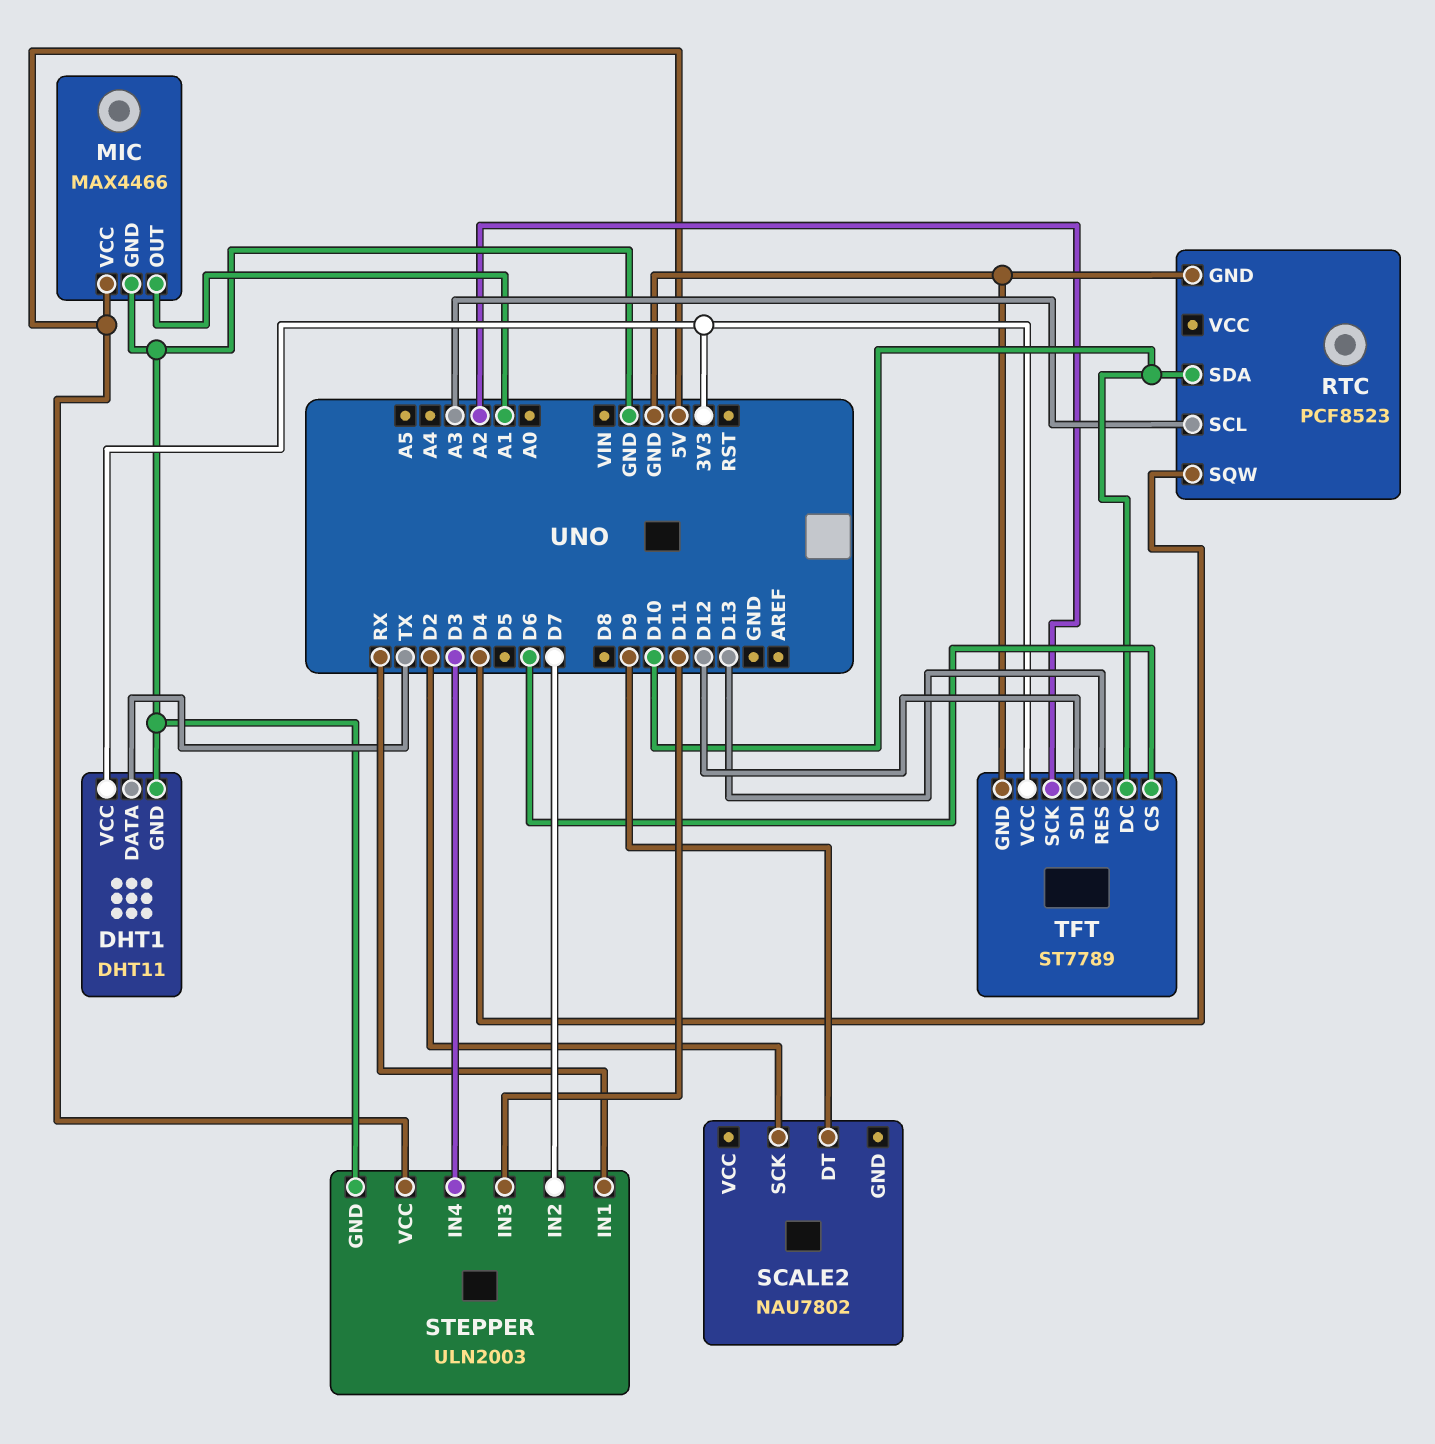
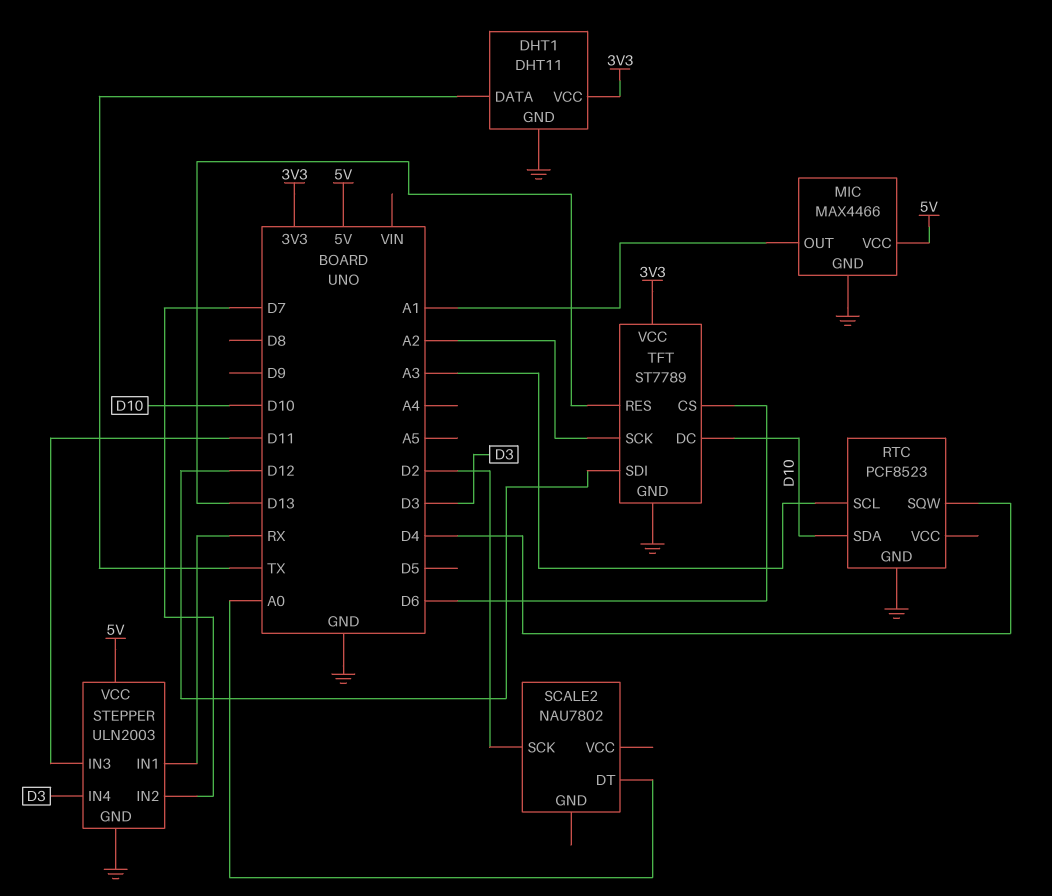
SCALE2 pin DT: D9 -> A0

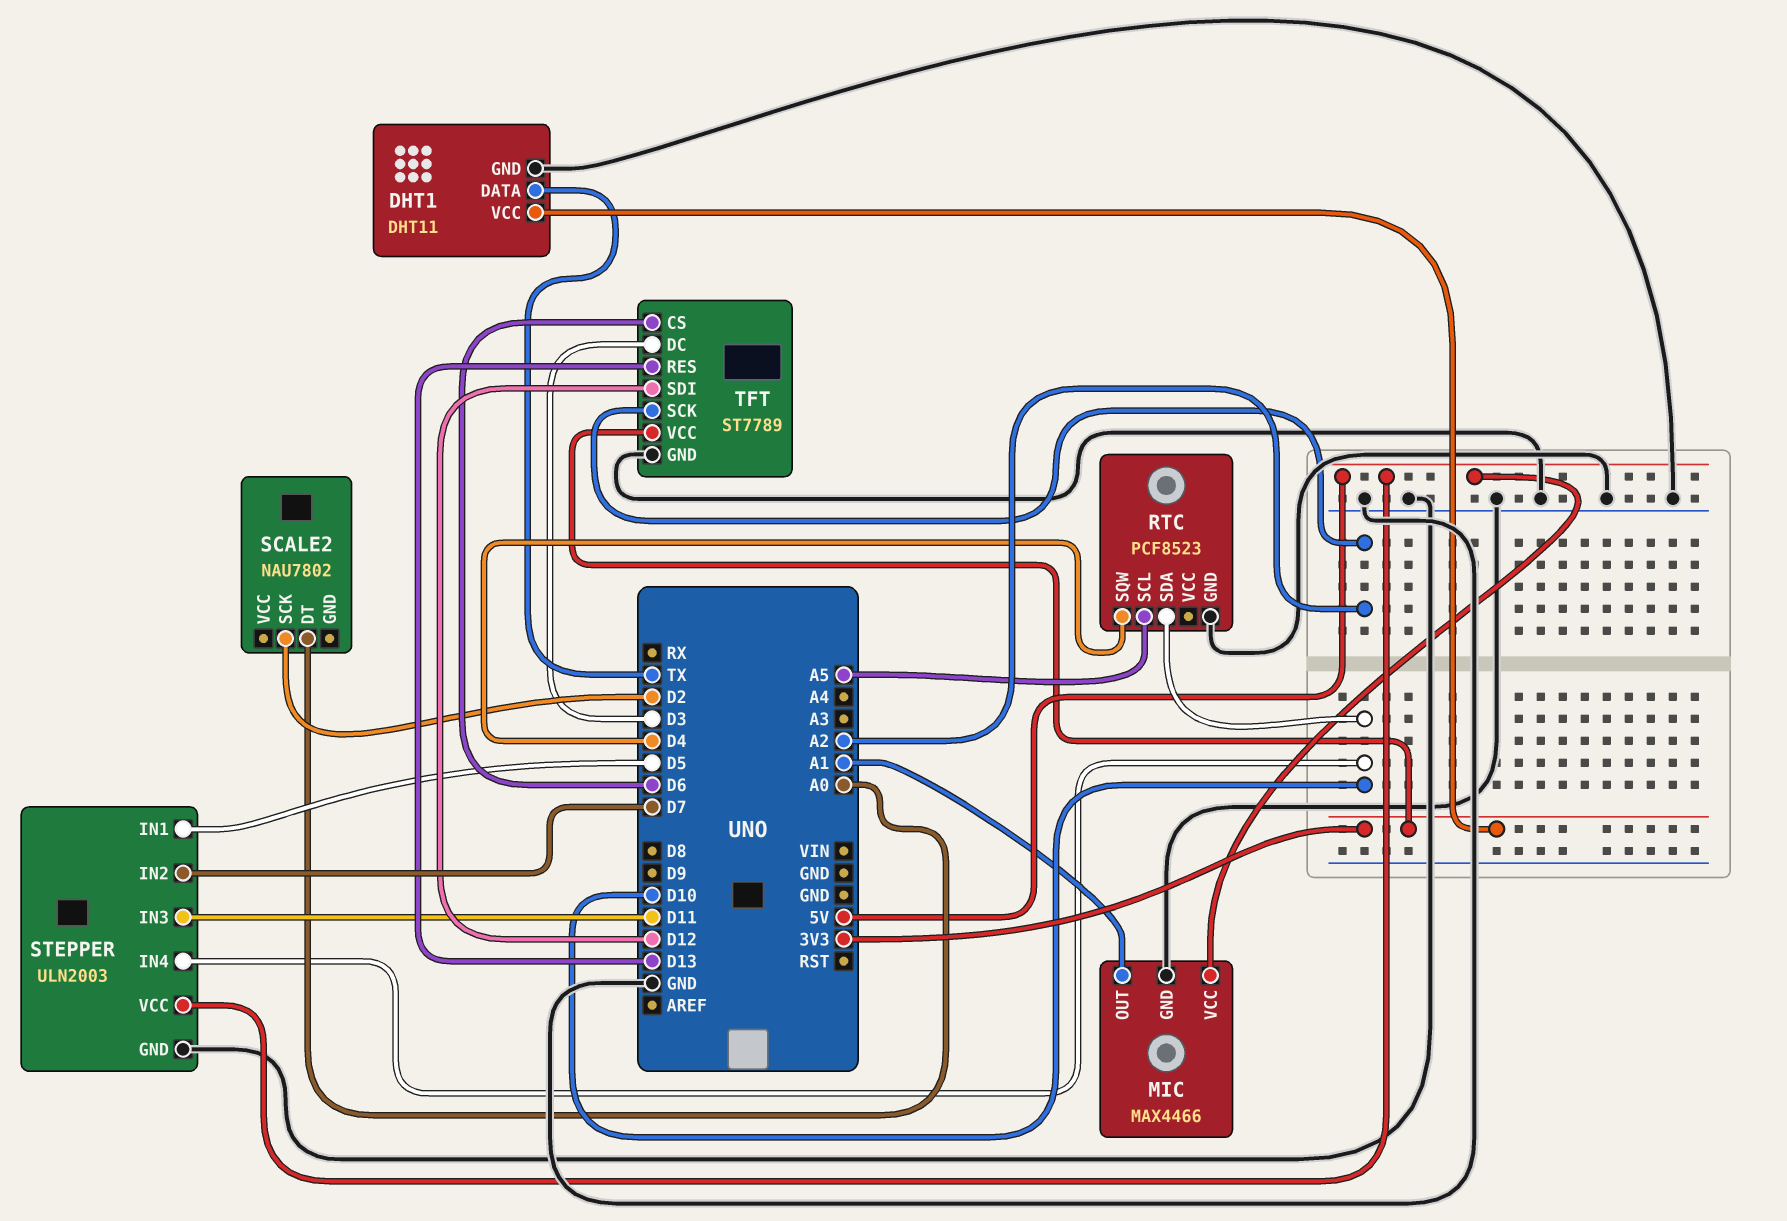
RTC pin SCL: A3 -> A5
STEPPER pin IN1: RX -> D5
STEPPER pin IN4: D3 -> D10
TFT pin DC: D10 -> D3

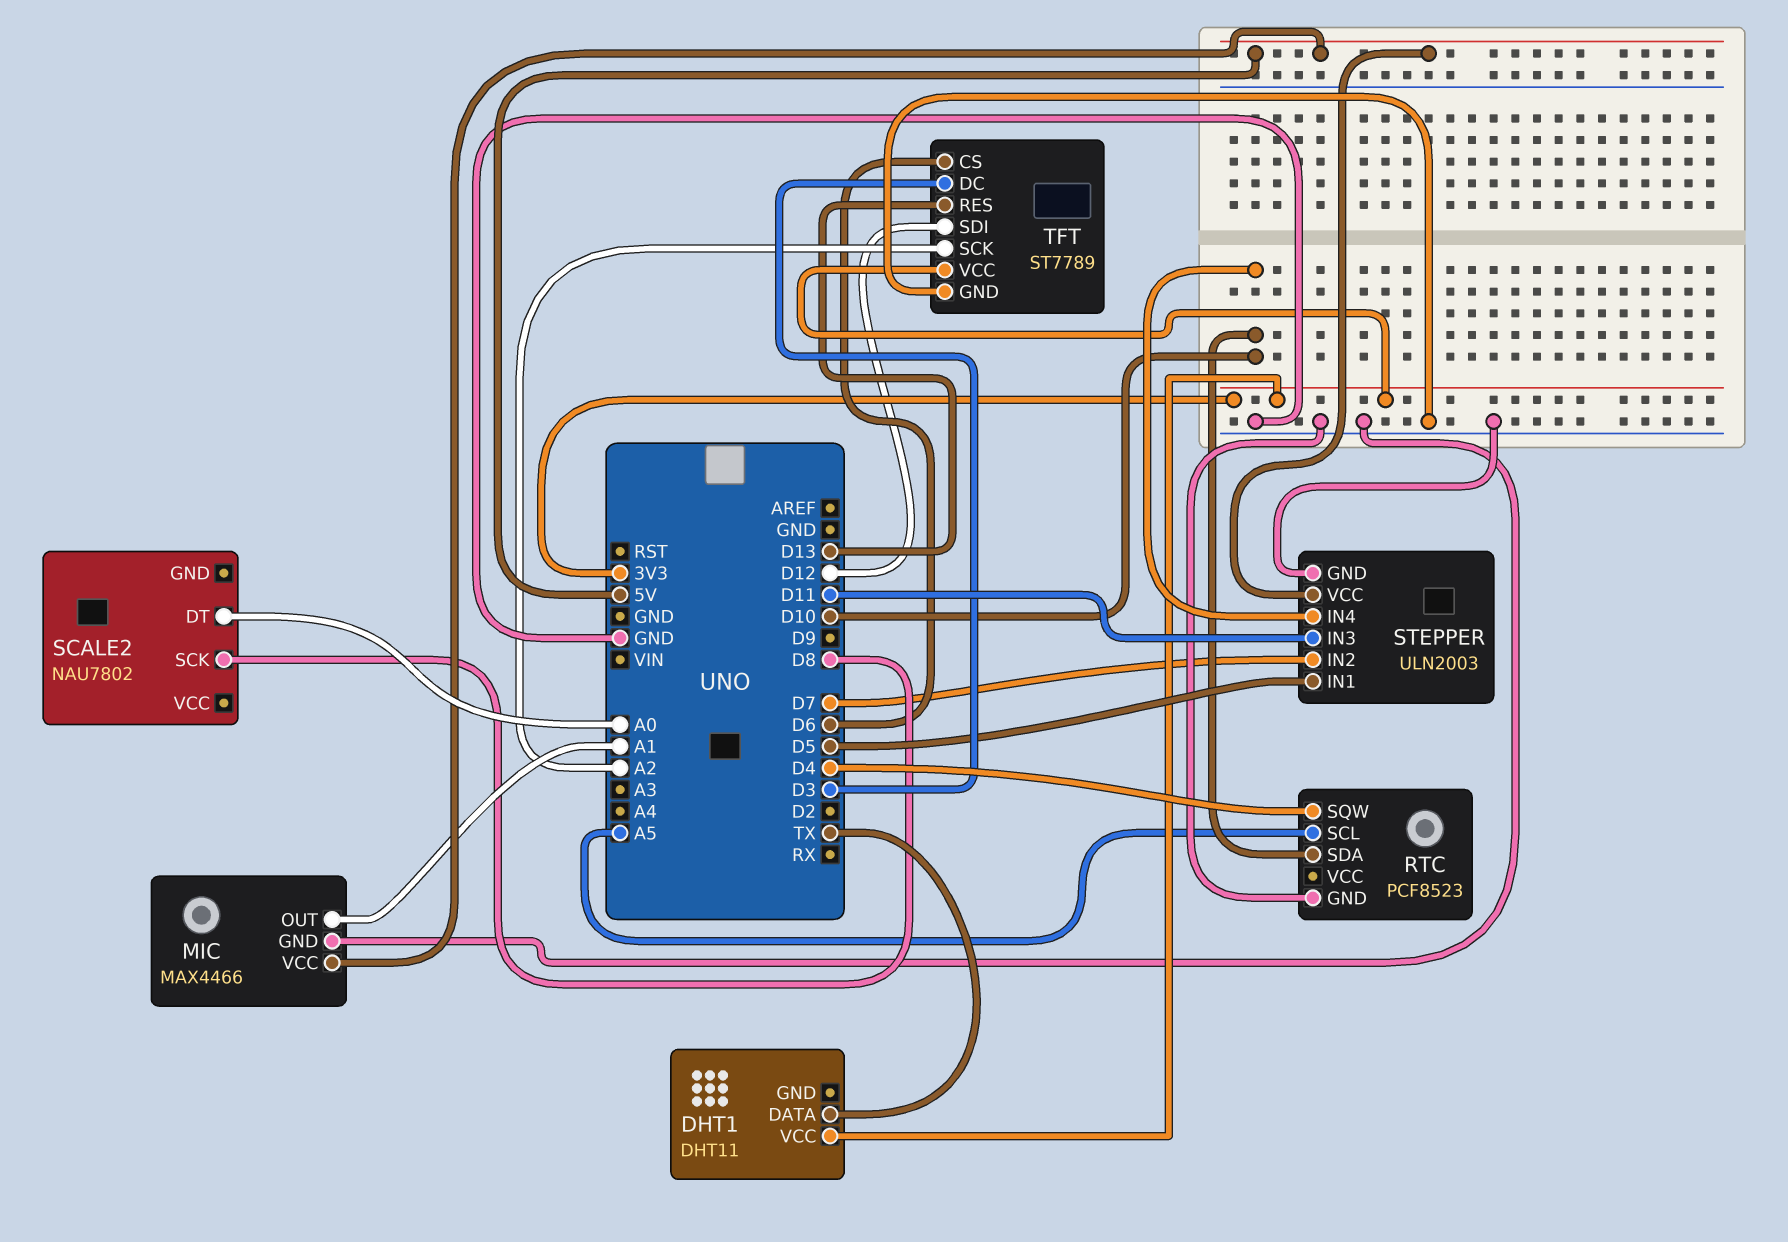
DHT1 pin GND: GND -> none
SCALE2 pin SCK: D2 -> D8

